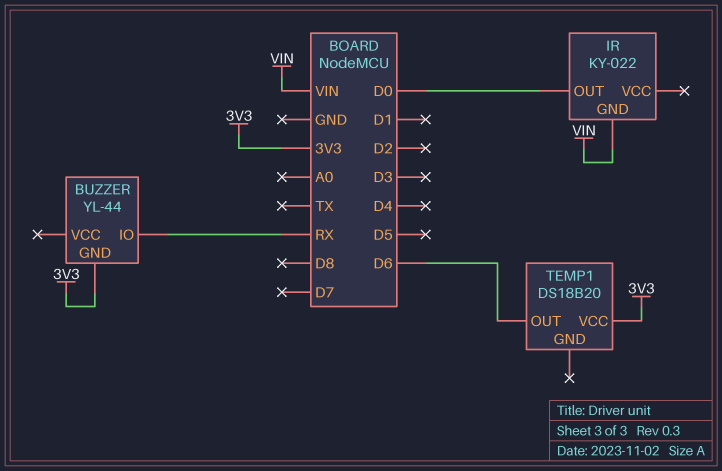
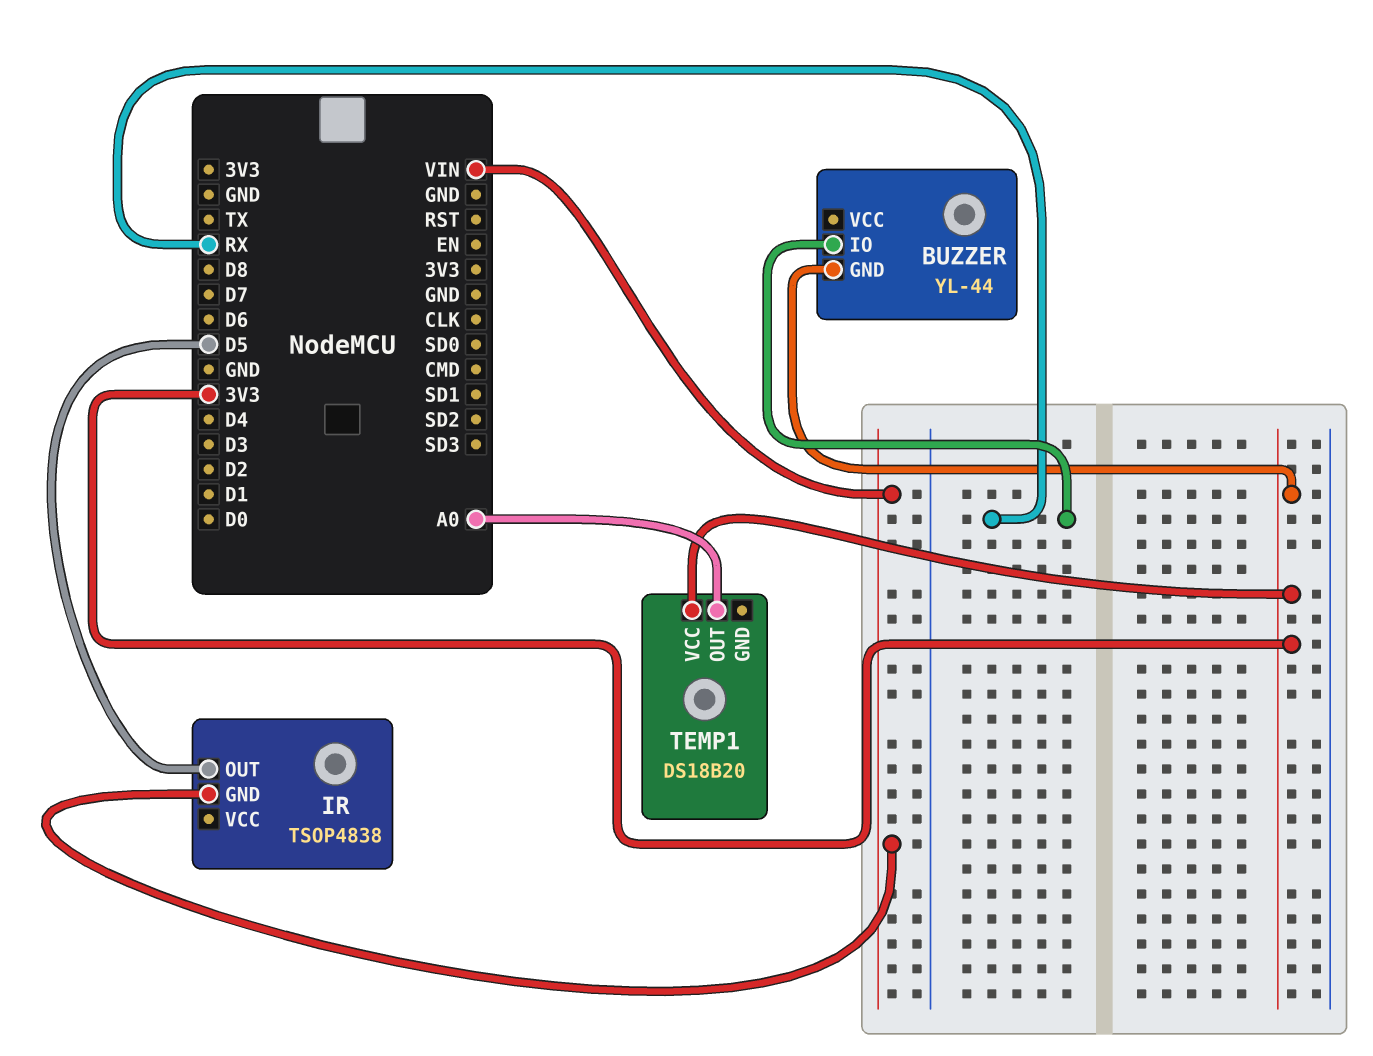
IR: KY-022 -> TSOP4838
IR pin OUT: D0 -> D5
TEMP1 pin OUT: D6 -> A0

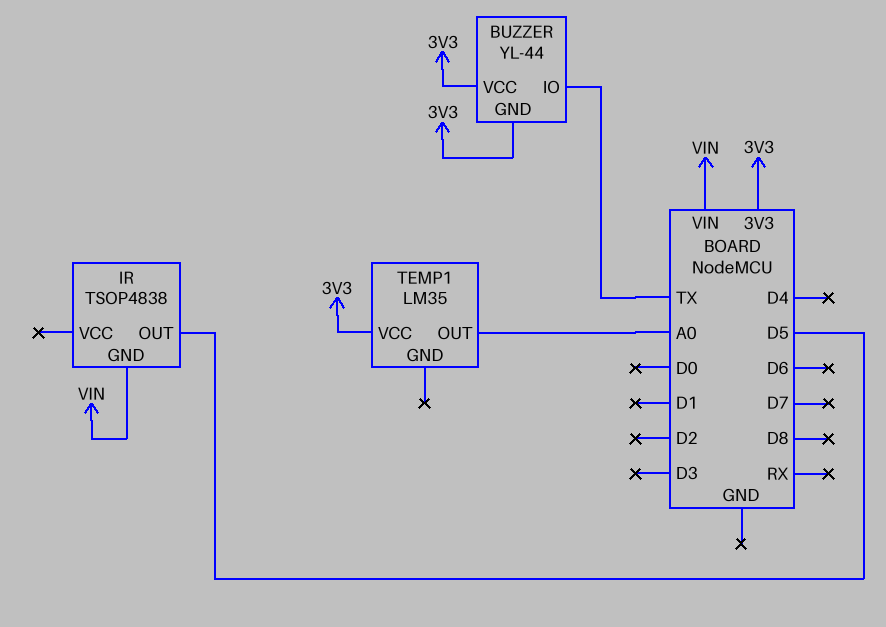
BUZZER pin IO: RX -> TX
BUZZER pin VCC: none -> 3V3
TEMP1: DS18B20 -> LM35

